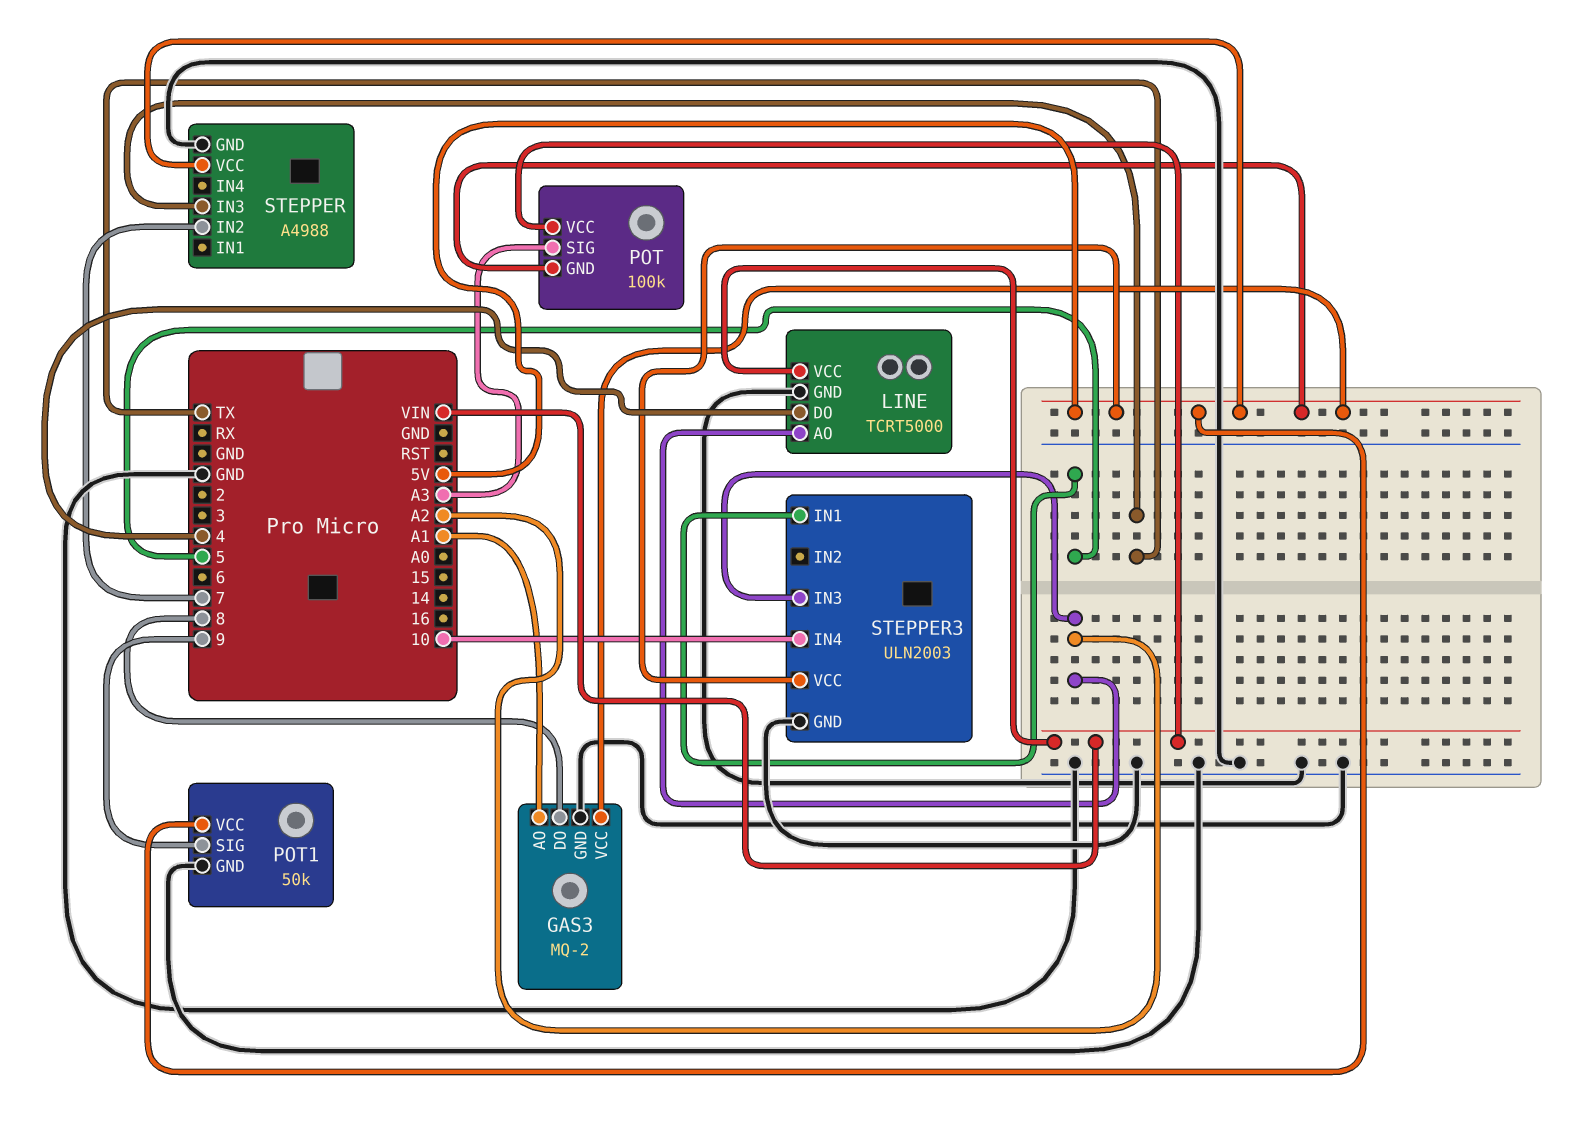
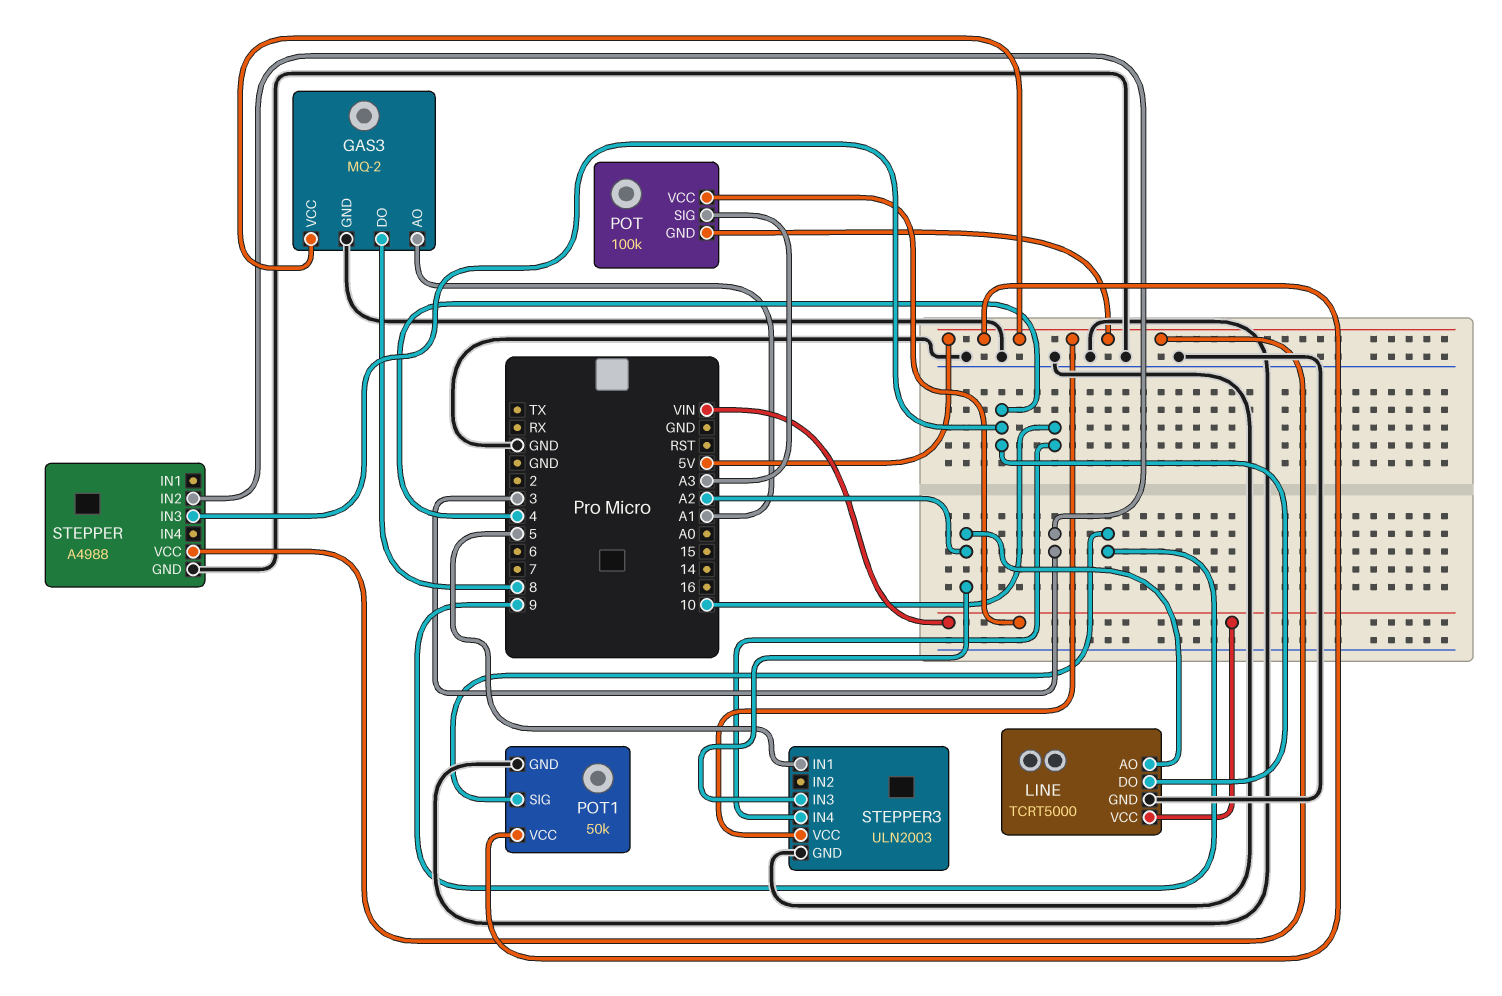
STEPPER pin IN2: 7 -> 3
STEPPER pin IN3: TX -> 4

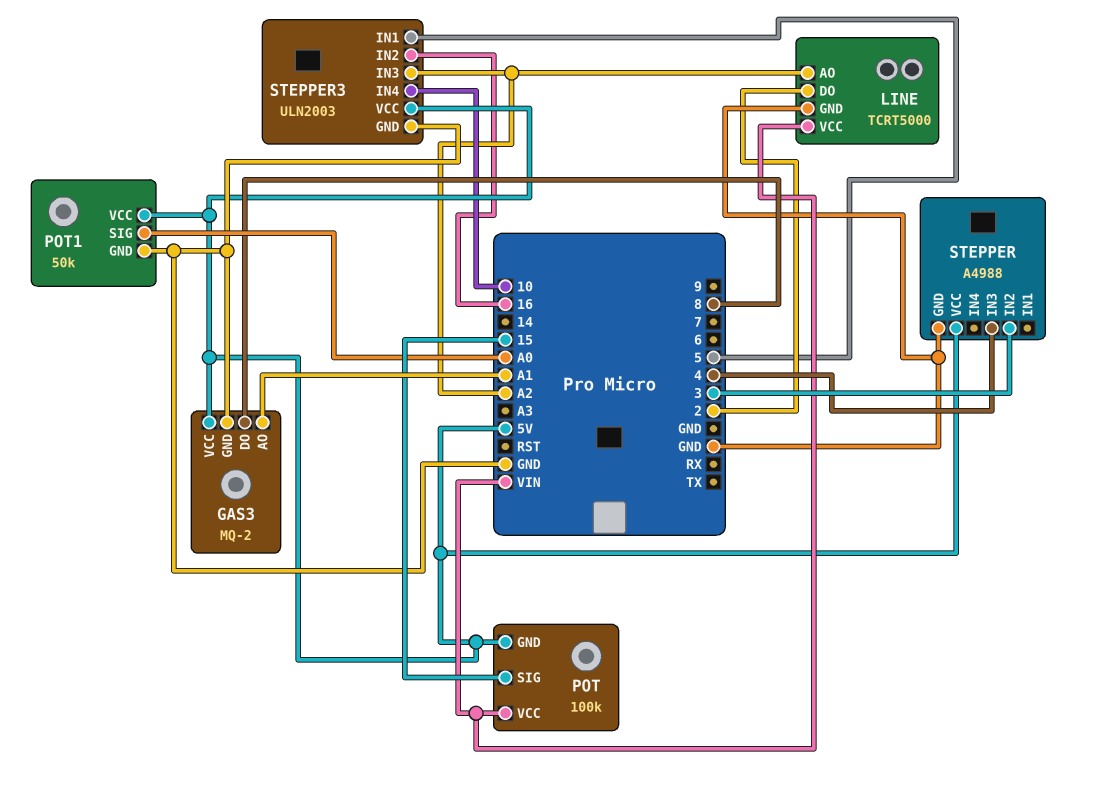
LINE pin DO: 4 -> 2
POT pin SIG: A3 -> 15
POT1 pin SIG: 9 -> A0
STEPPER3 pin IN2: none -> 16

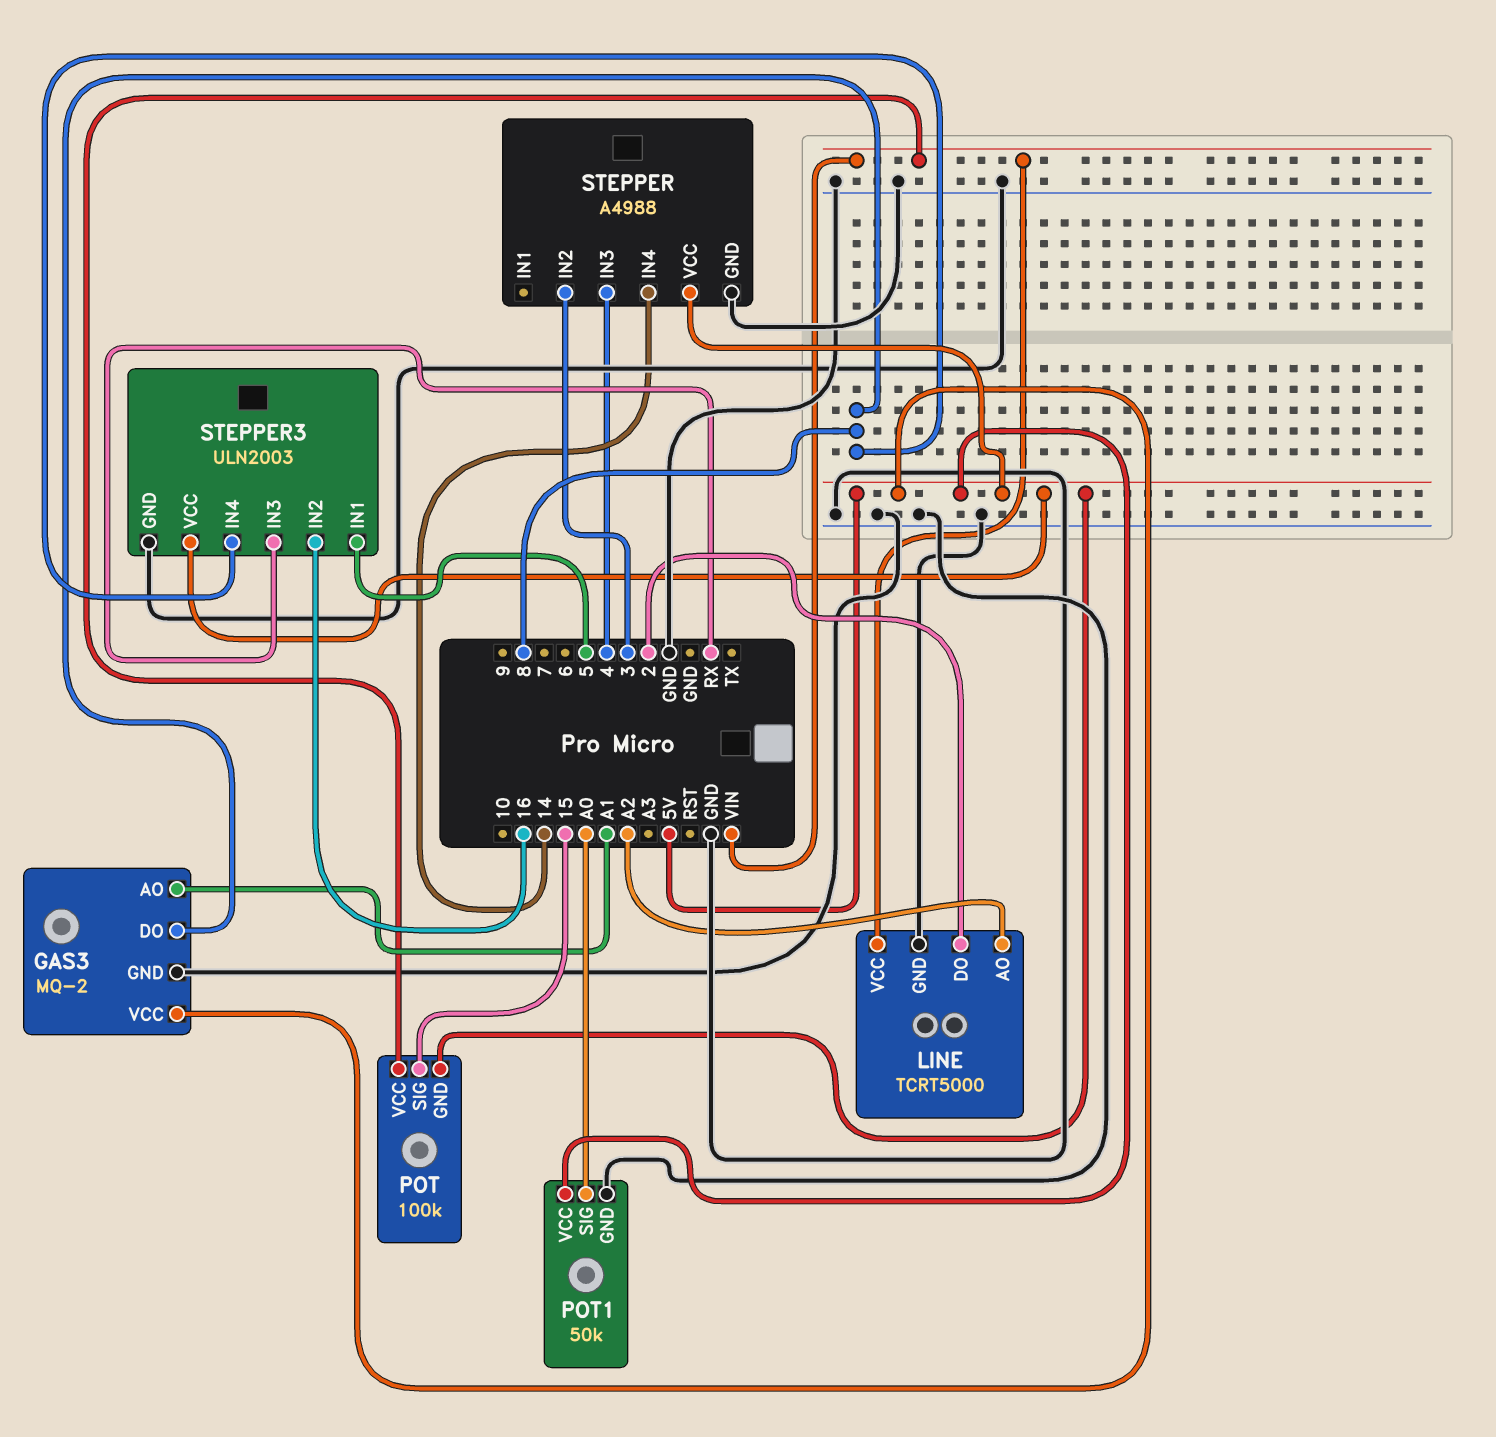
STEPPER pin IN4: none -> 14
STEPPER3 pin IN3: A2 -> RX
STEPPER3 pin IN4: 10 -> 8

